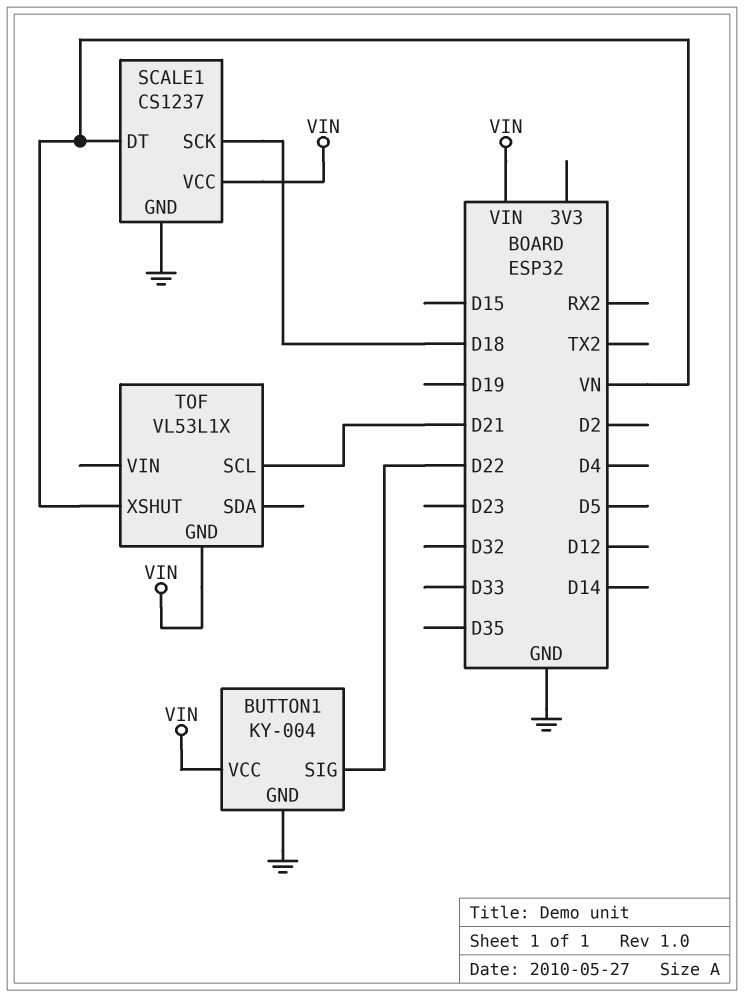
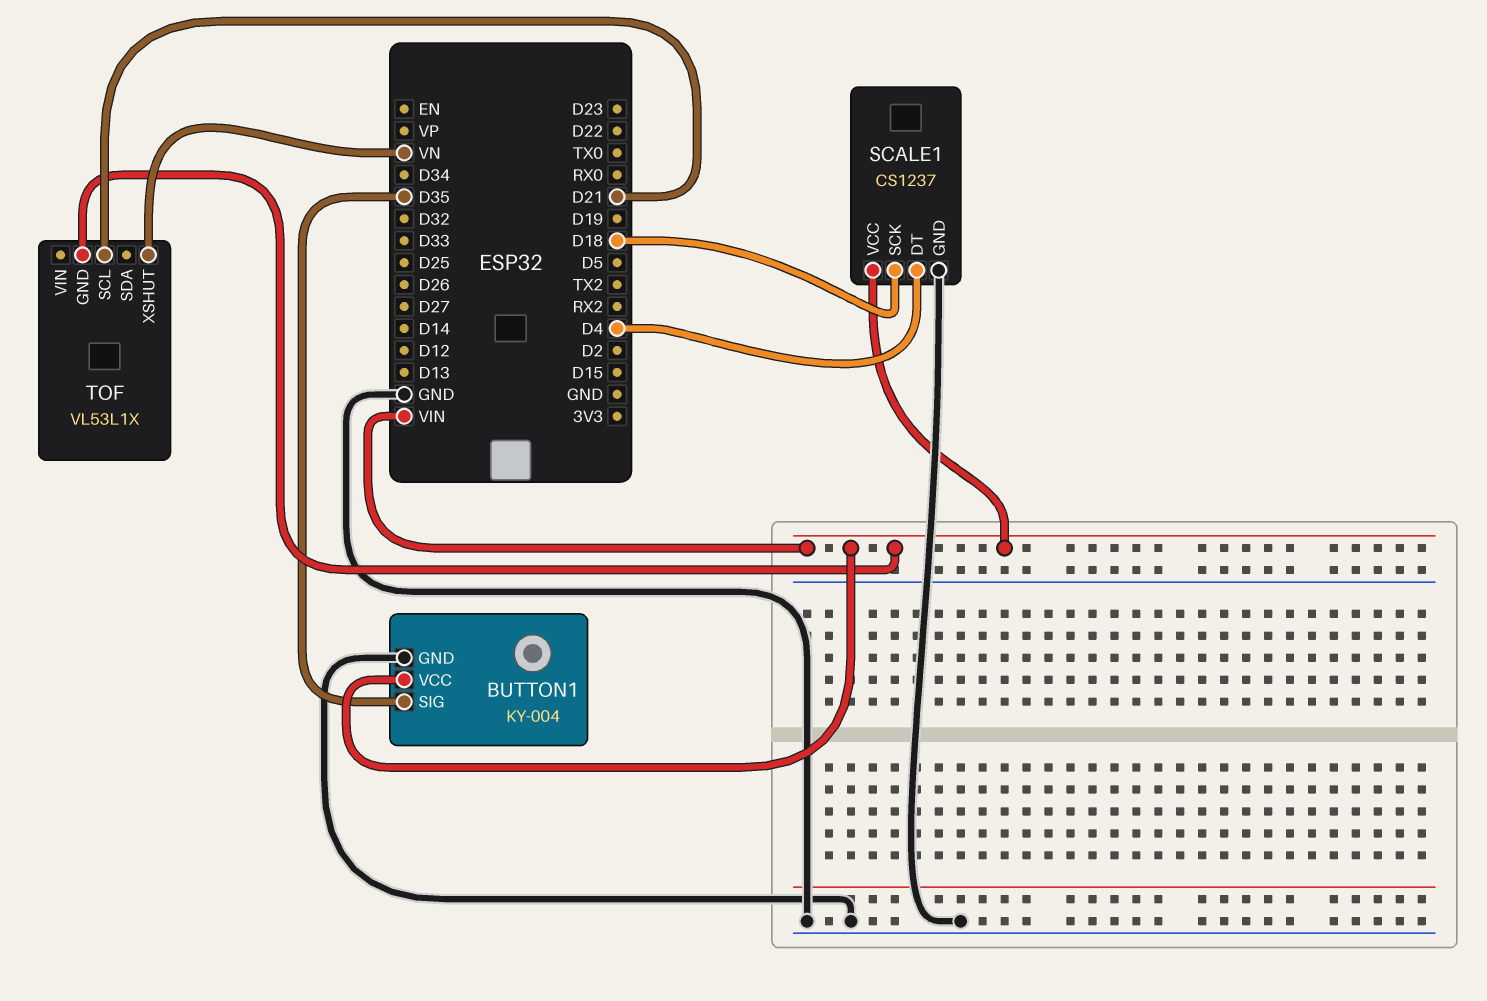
BUTTON1 pin SIG: D22 -> D35
SCALE1 pin DT: VN -> D4

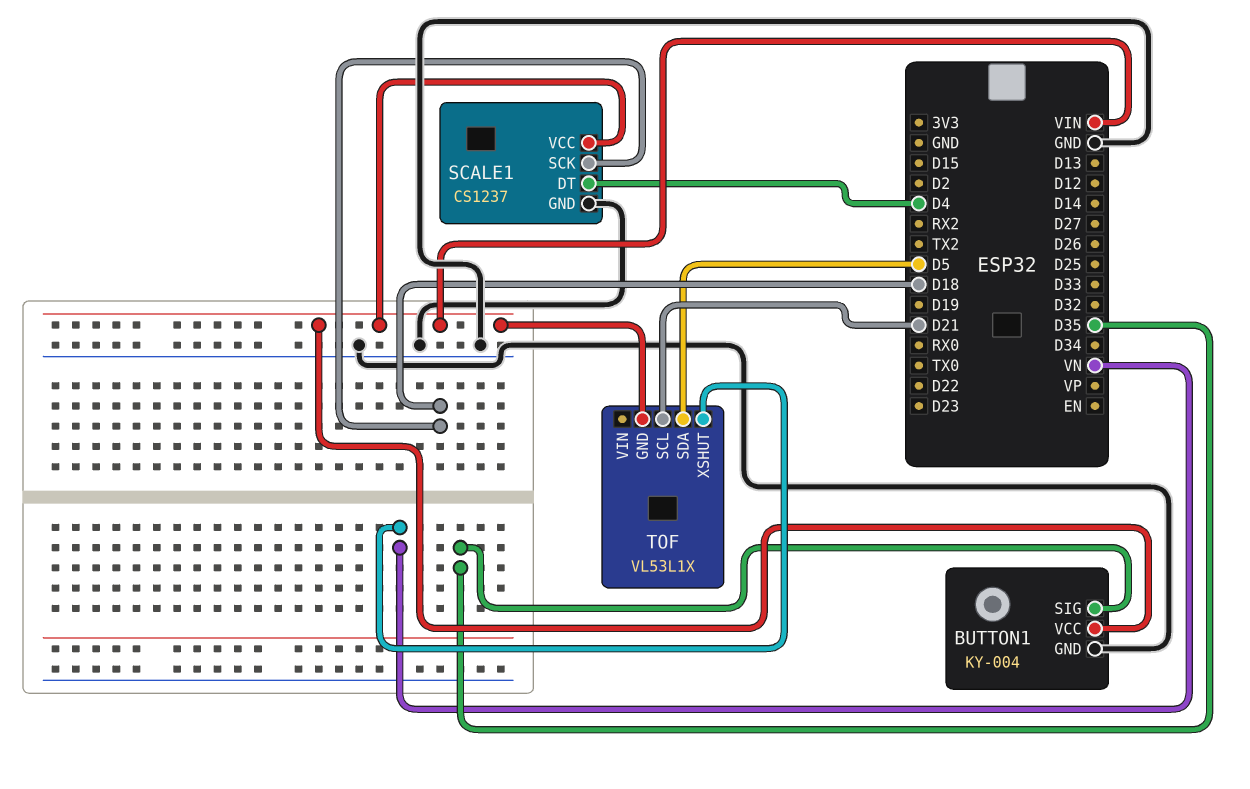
TOF pin SDA: none -> D5

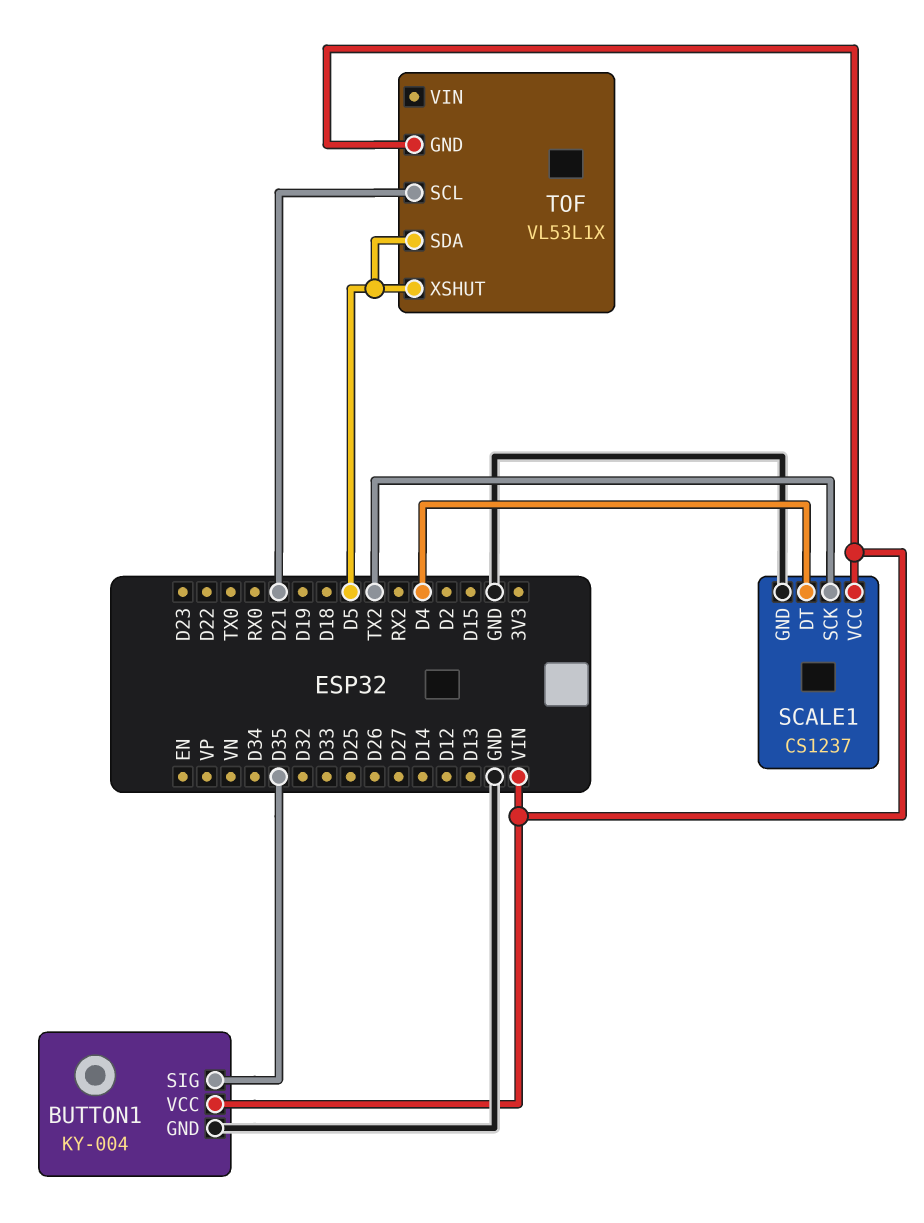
SCALE1 pin SCK: D18 -> TX2
TOF pin XSHUT: VN -> D5

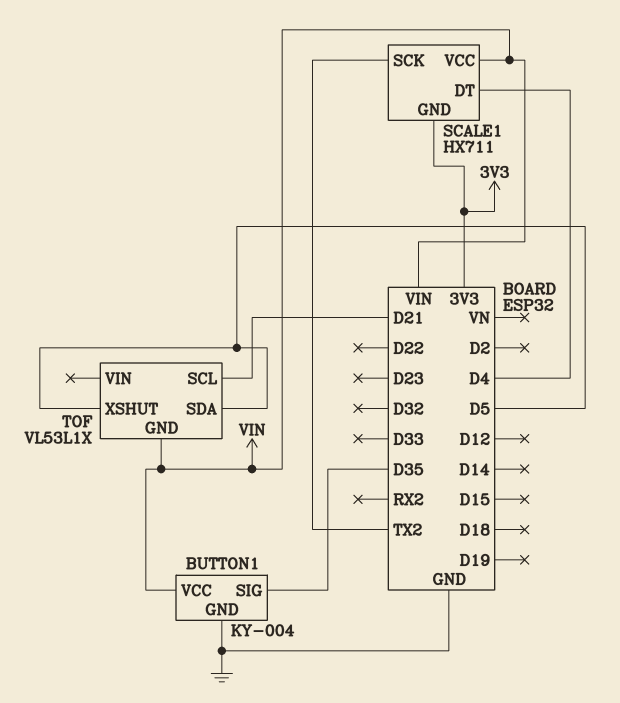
SCALE1: CS1237 -> HX711
SCALE1 pin GND: GND -> 3V3

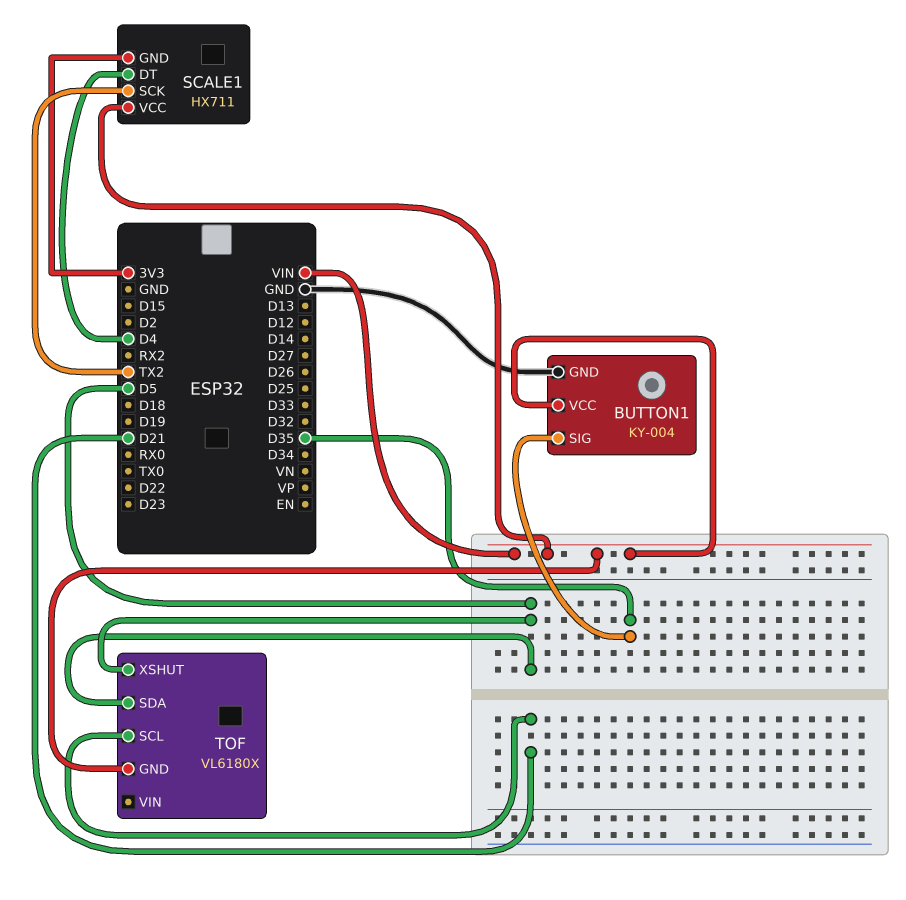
TOF: VL53L1X -> VL6180X

